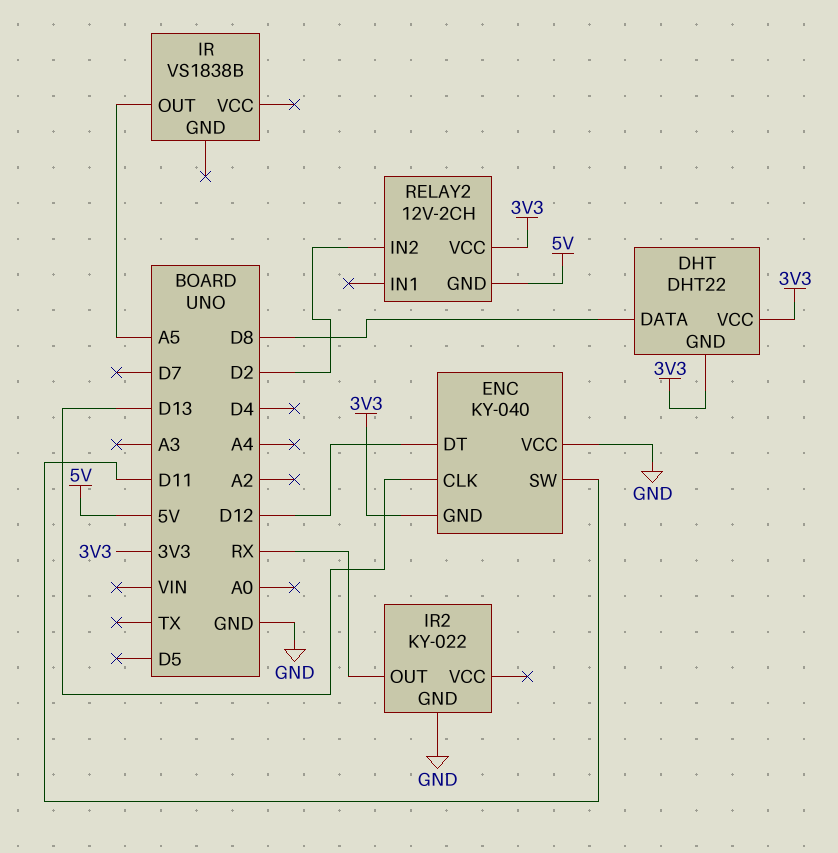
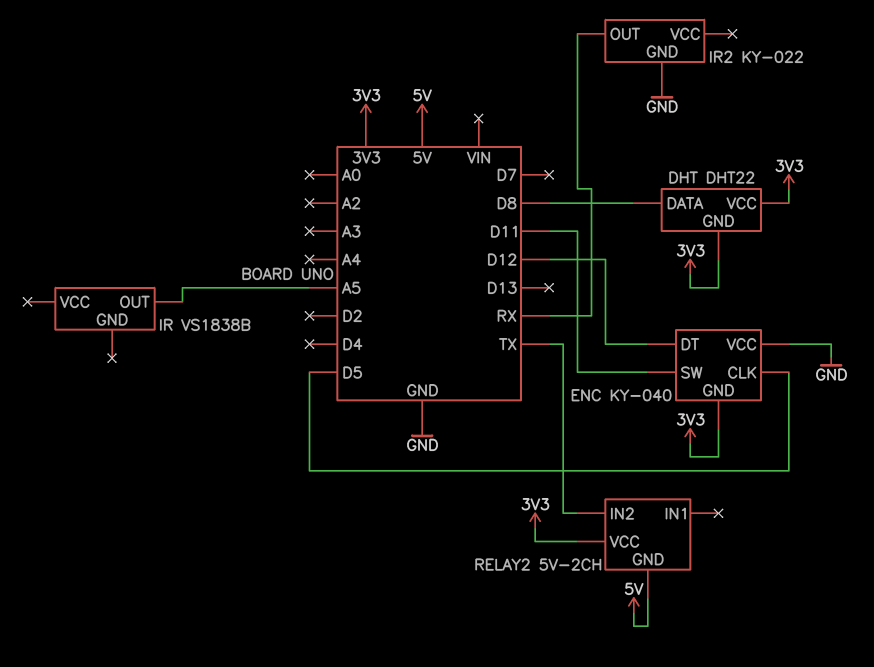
ENC pin CLK: D13 -> D5
RELAY2: 12V-2CH -> 5V-2CH
RELAY2 pin IN2: D2 -> TX

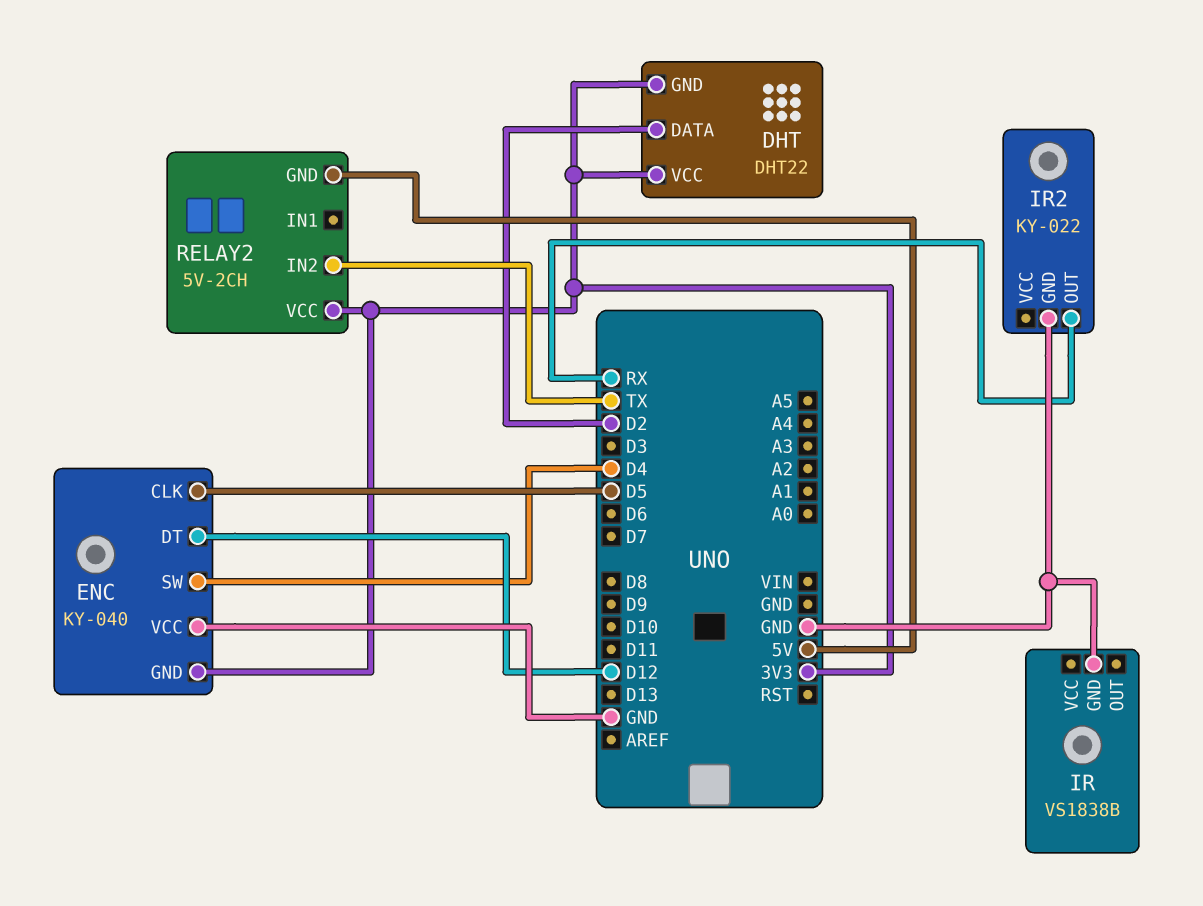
DHT pin DATA: D8 -> D2
ENC pin SW: D11 -> D4
IR pin GND: none -> GND
IR pin OUT: A5 -> none

